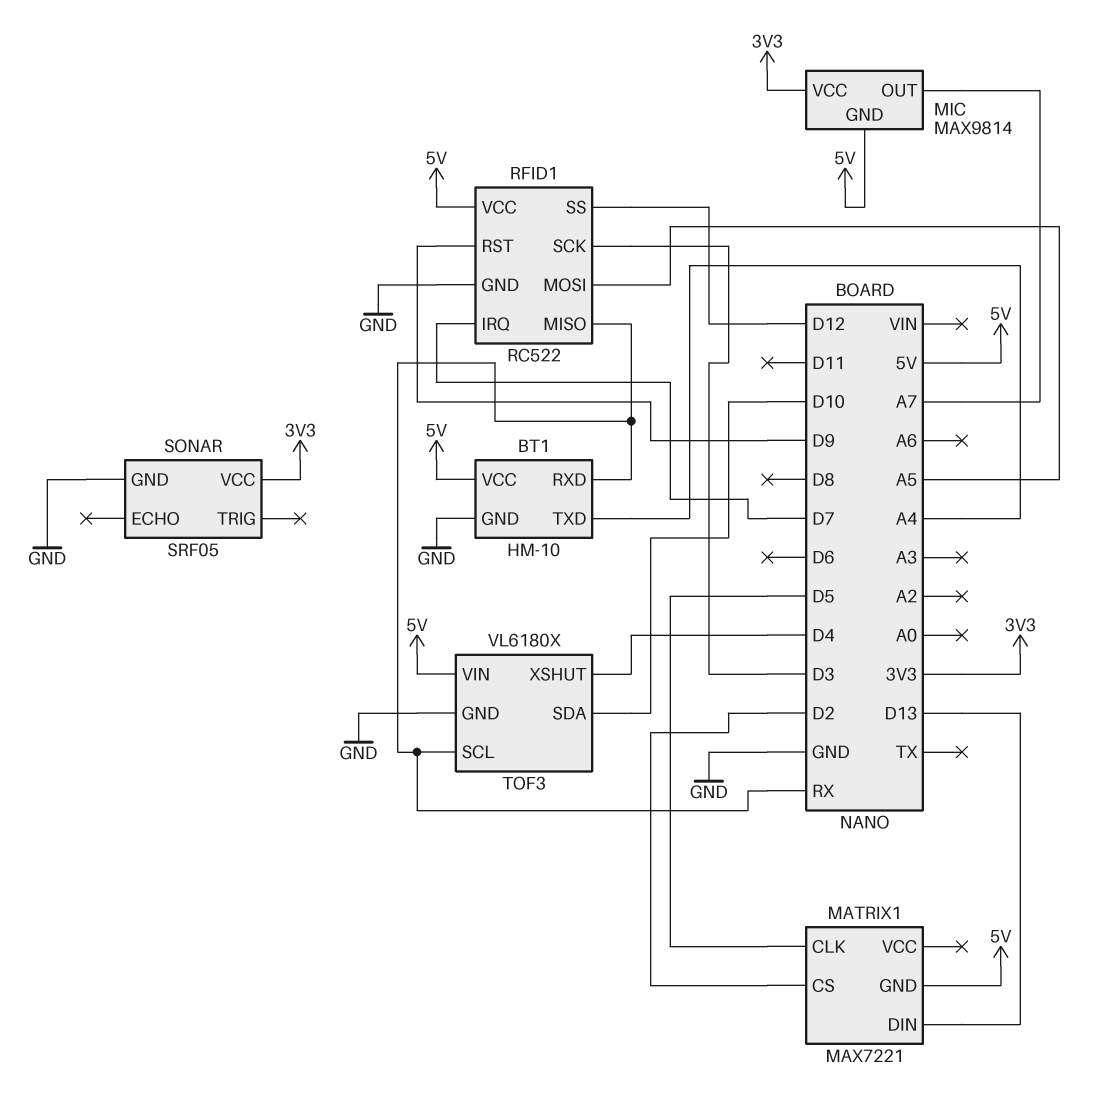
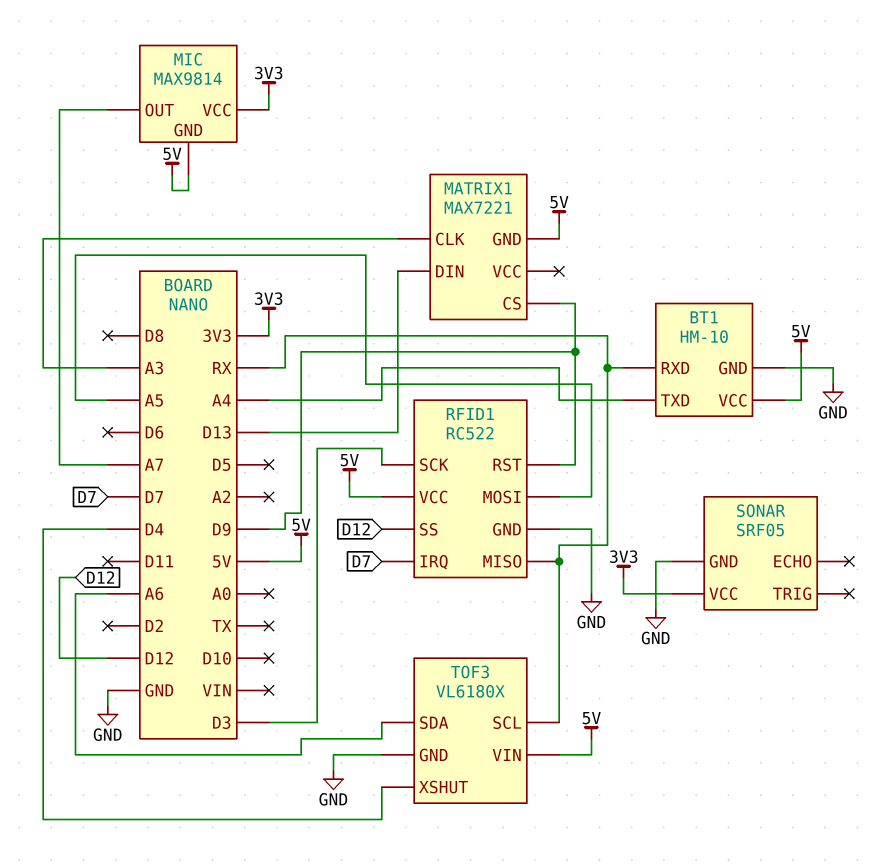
MATRIX1 pin CLK: D5 -> A3
MATRIX1 pin CS: D2 -> D9
TOF3 pin SDA: D10 -> A6

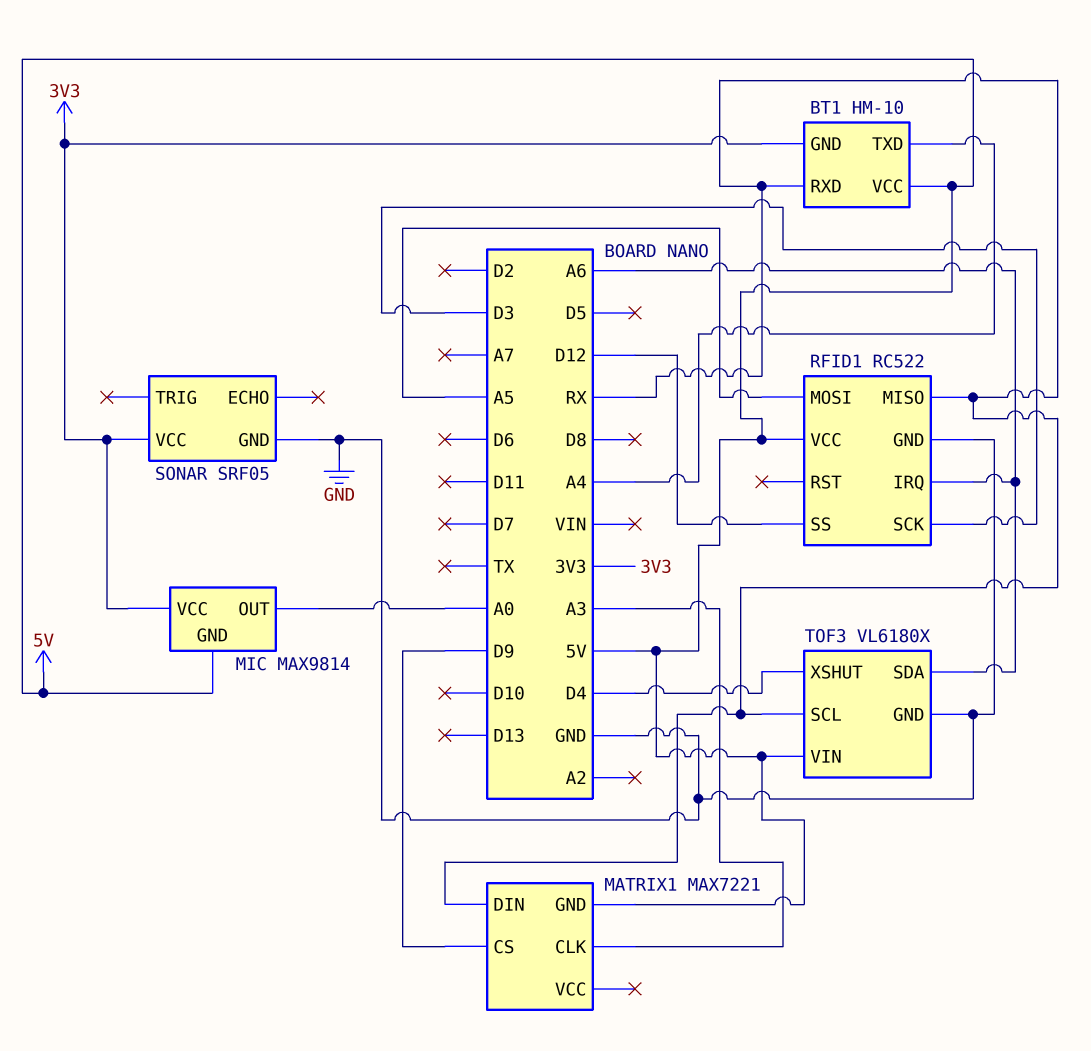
BT1 pin GND: GND -> 3V3
MATRIX1 pin DIN: D13 -> RX
MIC pin OUT: A7 -> A0
RFID1 pin IRQ: D7 -> A6
RFID1 pin RST: D9 -> none

